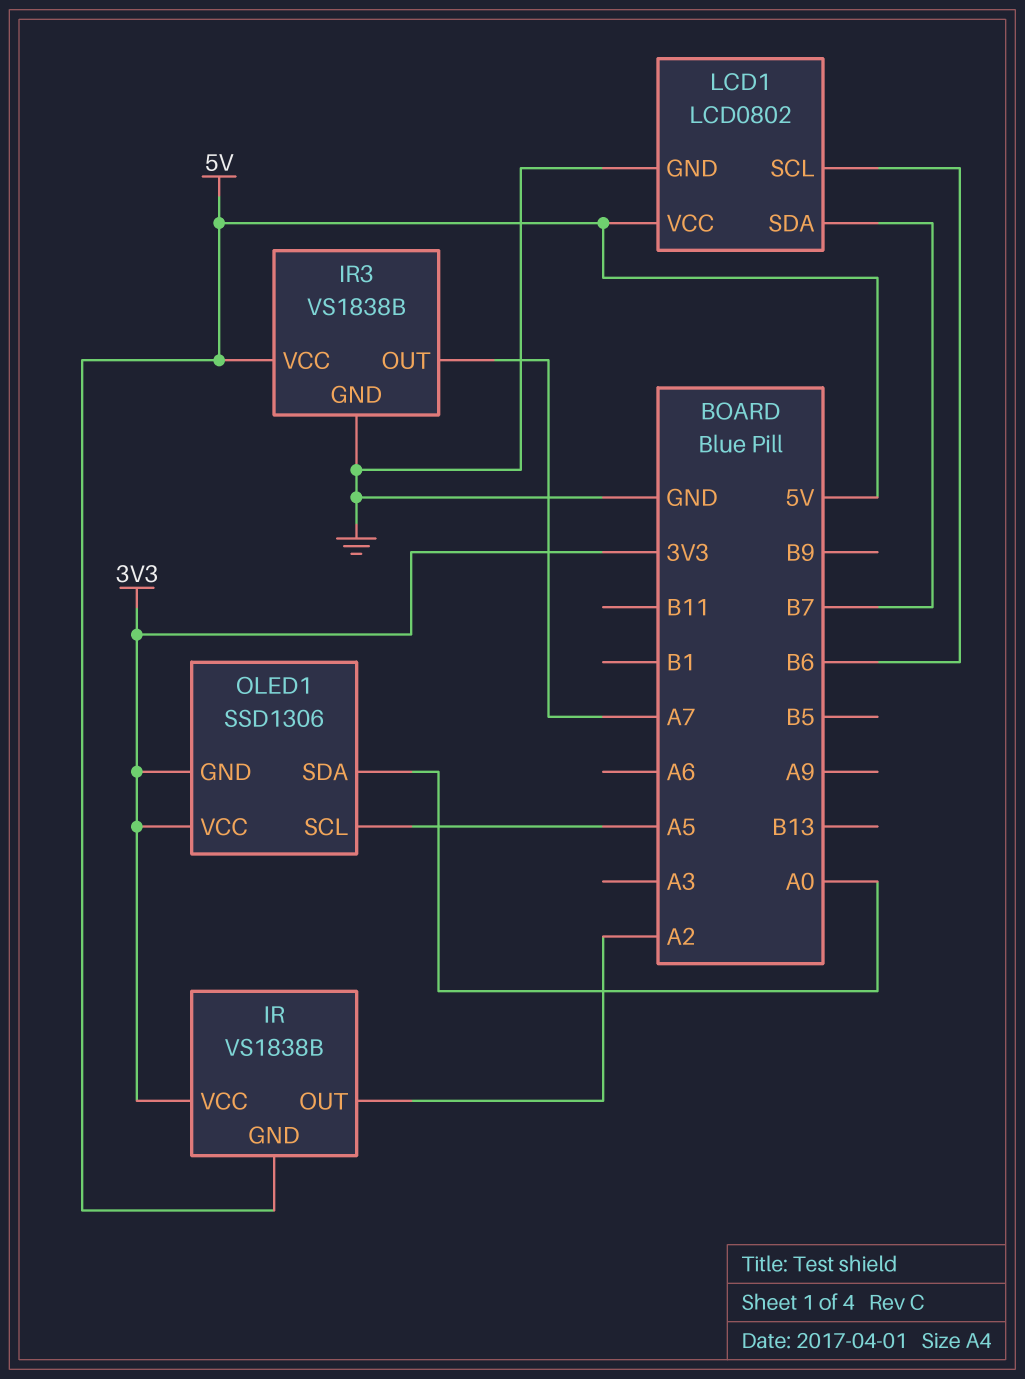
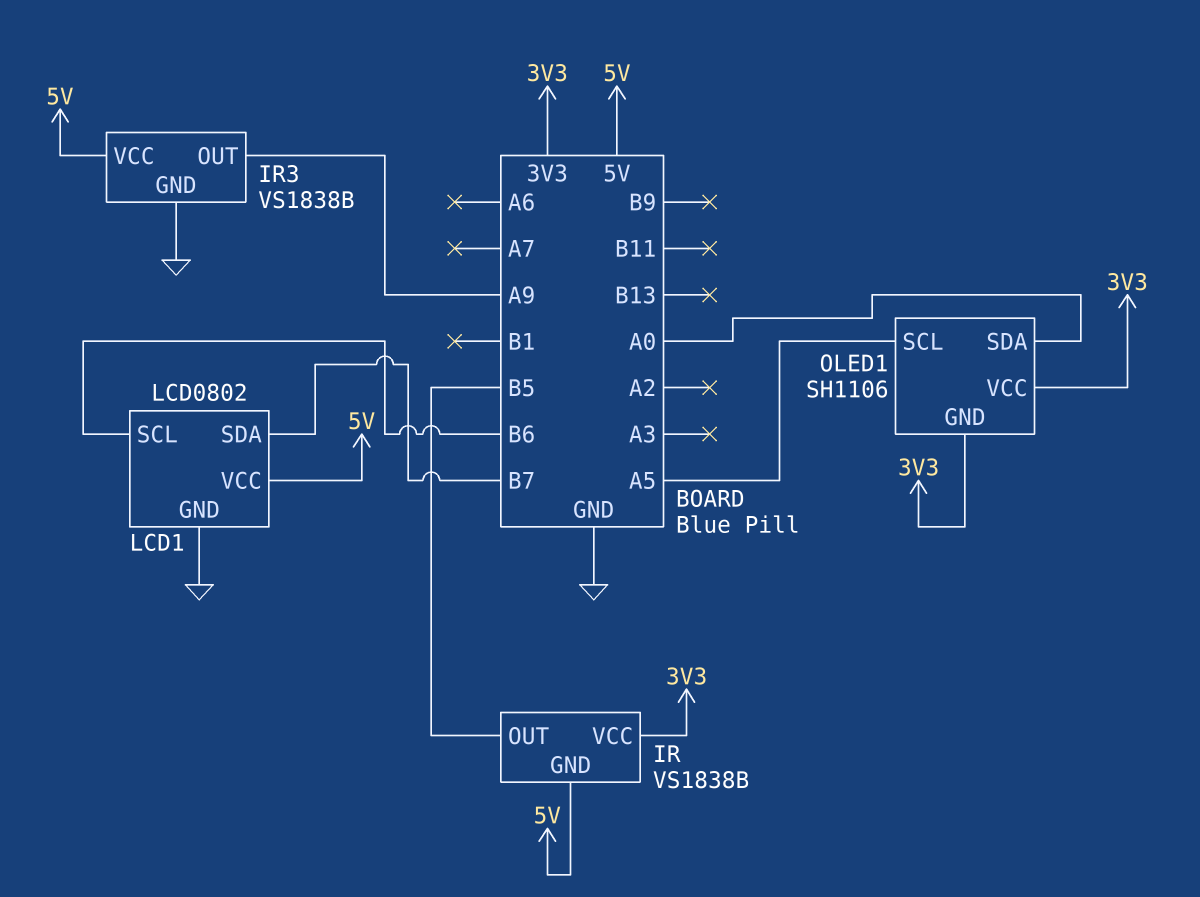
IR pin OUT: A2 -> B5
IR3 pin OUT: A7 -> A9
OLED1: SSD1306 -> SH1106

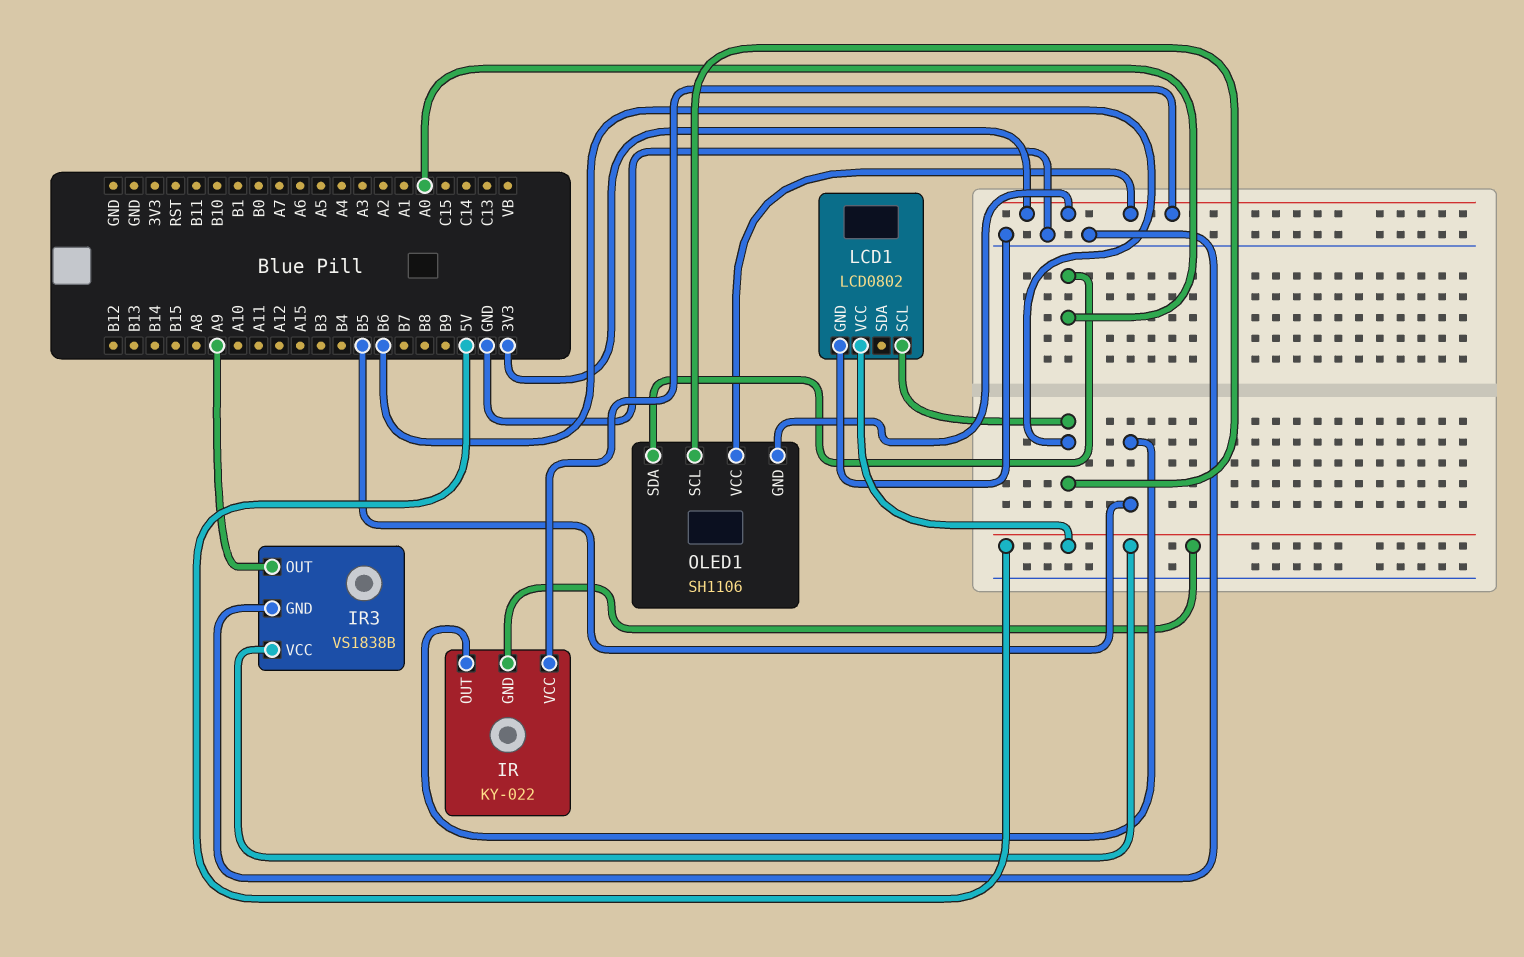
IR: VS1838B -> KY-022
LCD1 pin SDA: B7 -> none
OLED1 pin SCL: A5 -> B6

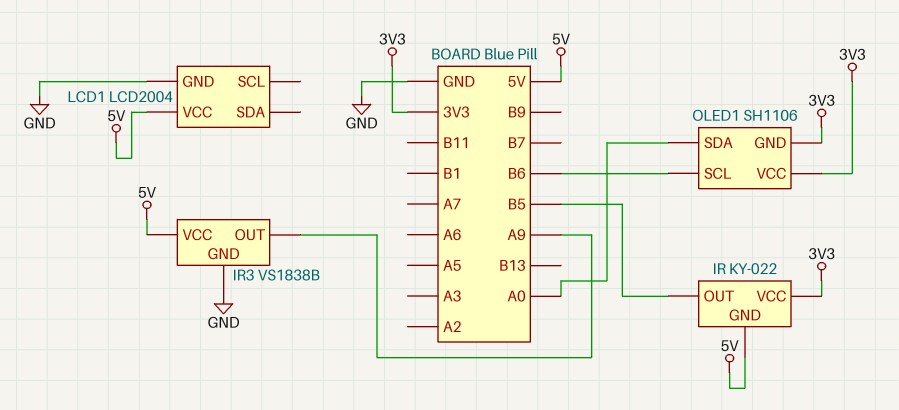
LCD1: LCD0802 -> LCD2004
LCD1 pin SCL: B6 -> none

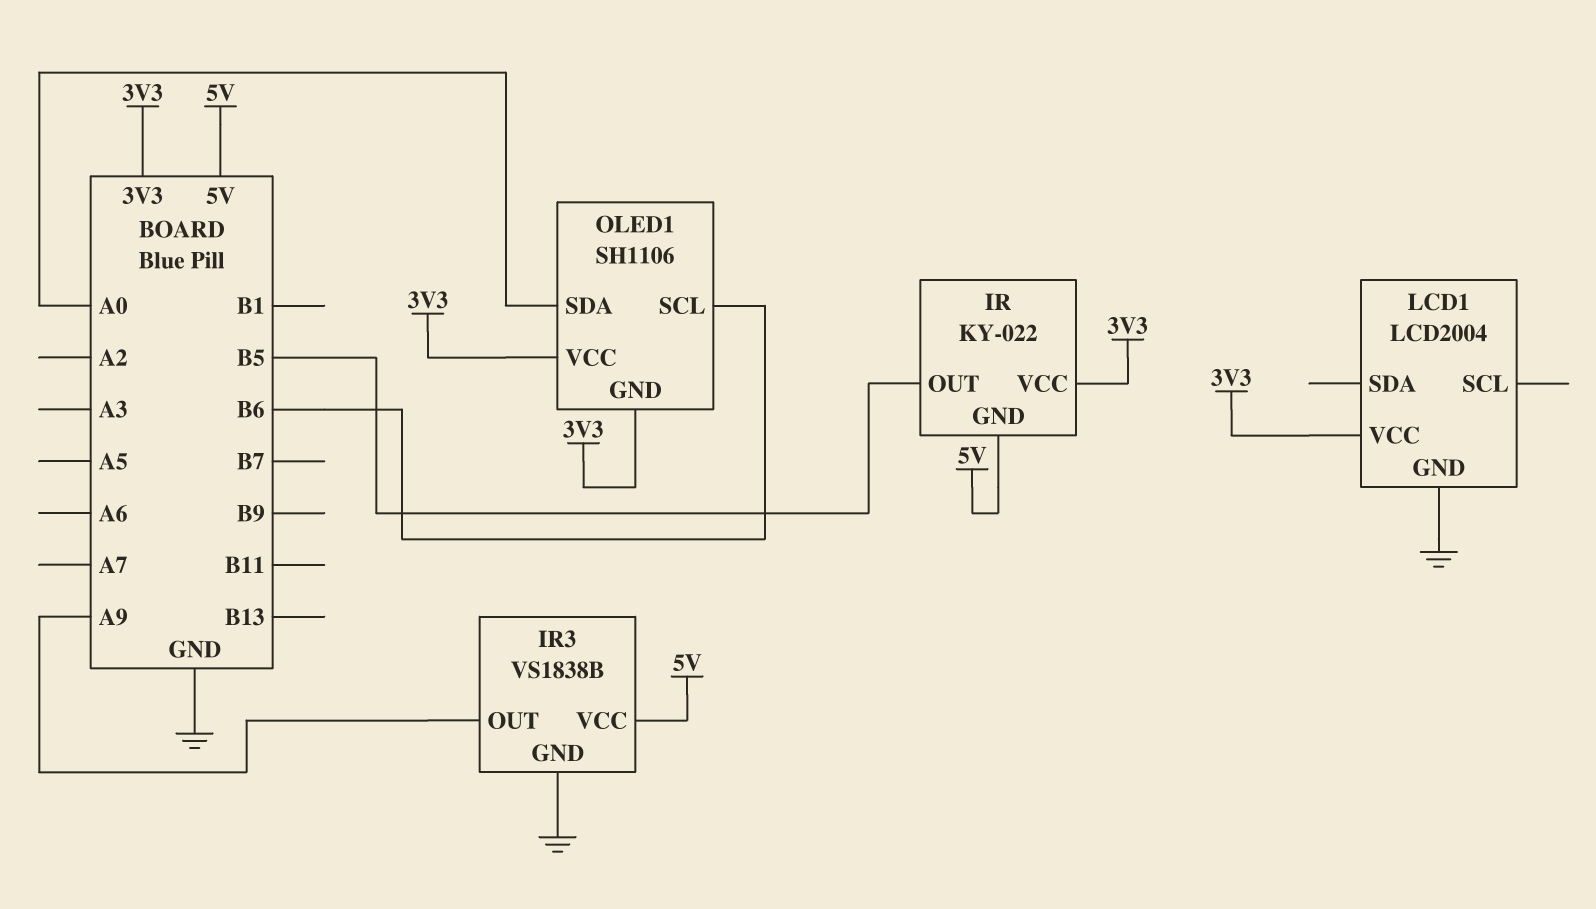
LCD1 pin VCC: 5V -> 3V3

